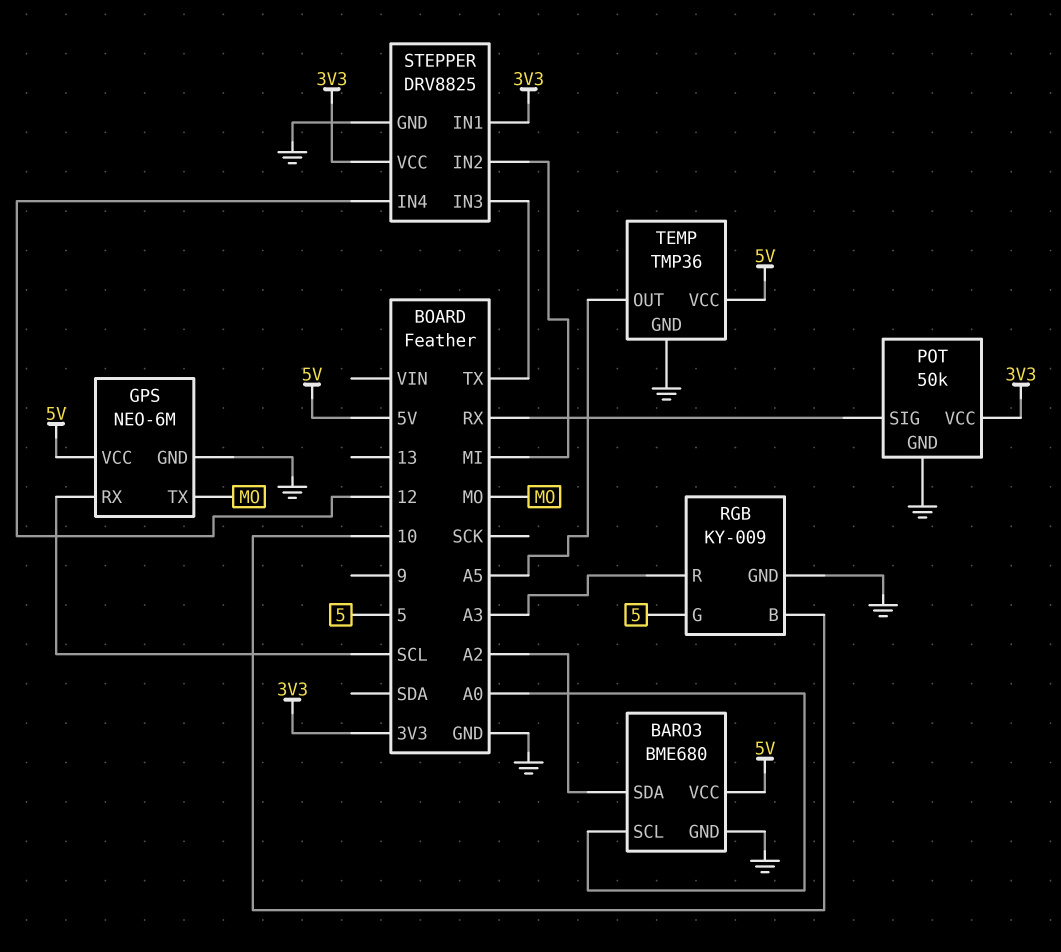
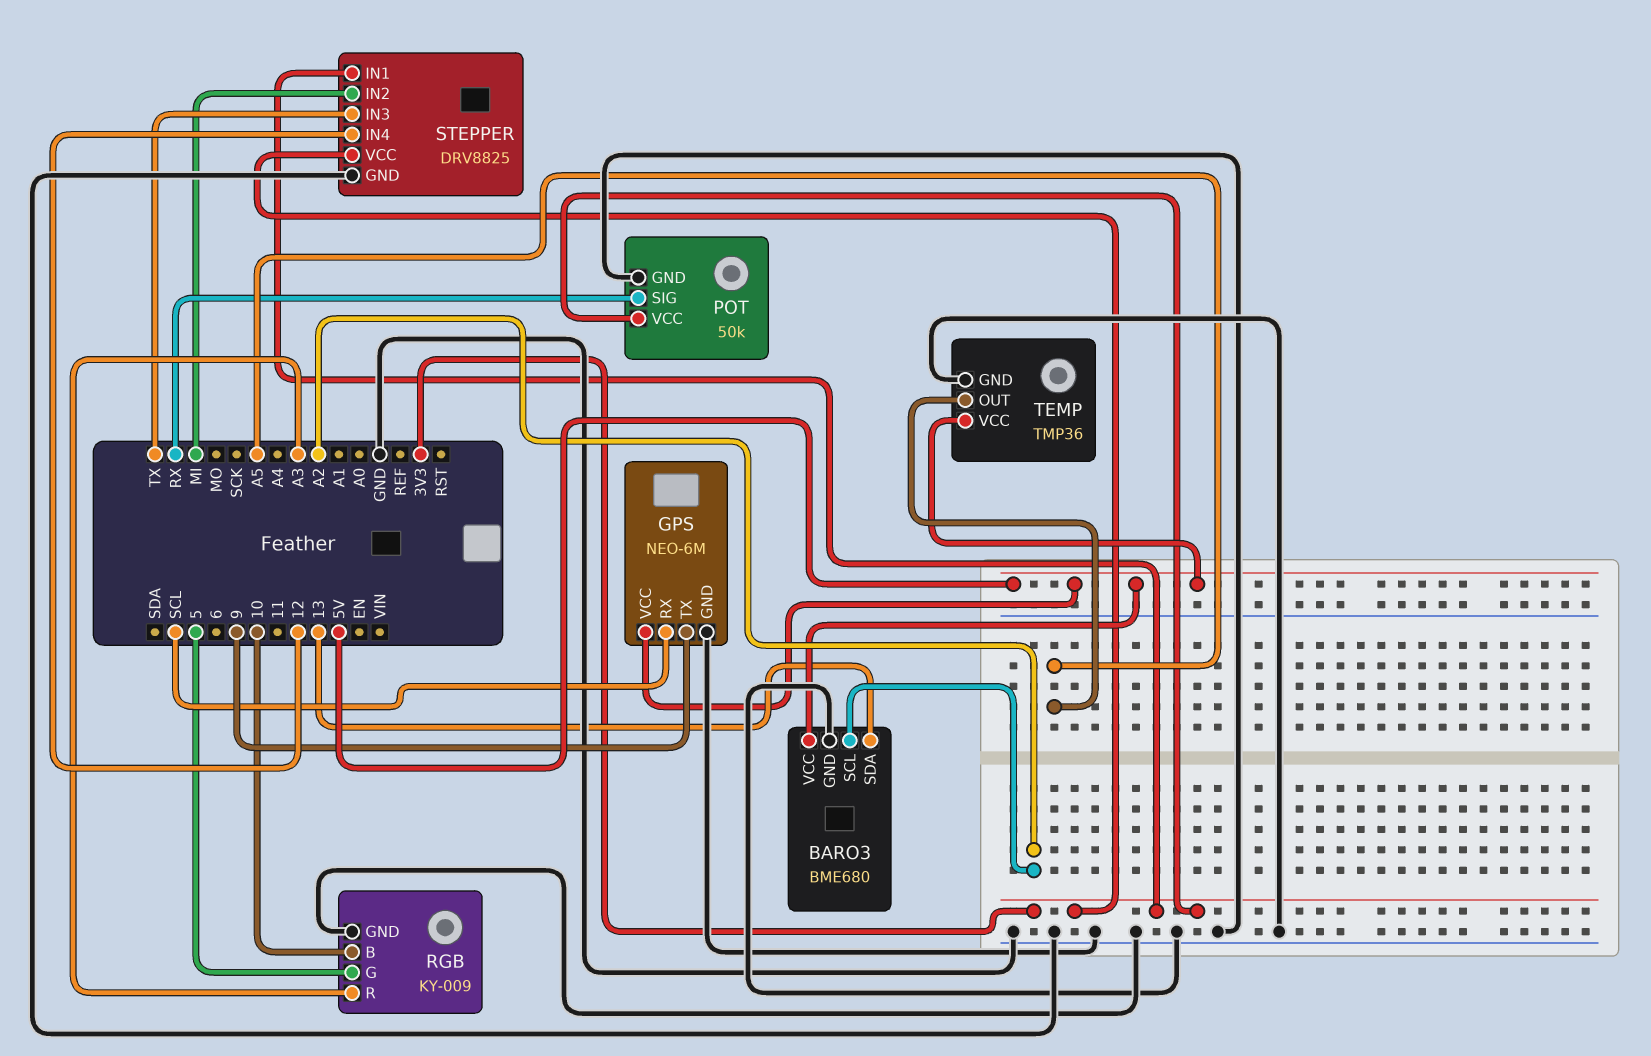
BARO3 pin SCL: A0 -> A2
BARO3 pin SDA: A2 -> 13
GPS pin TX: MO -> 9

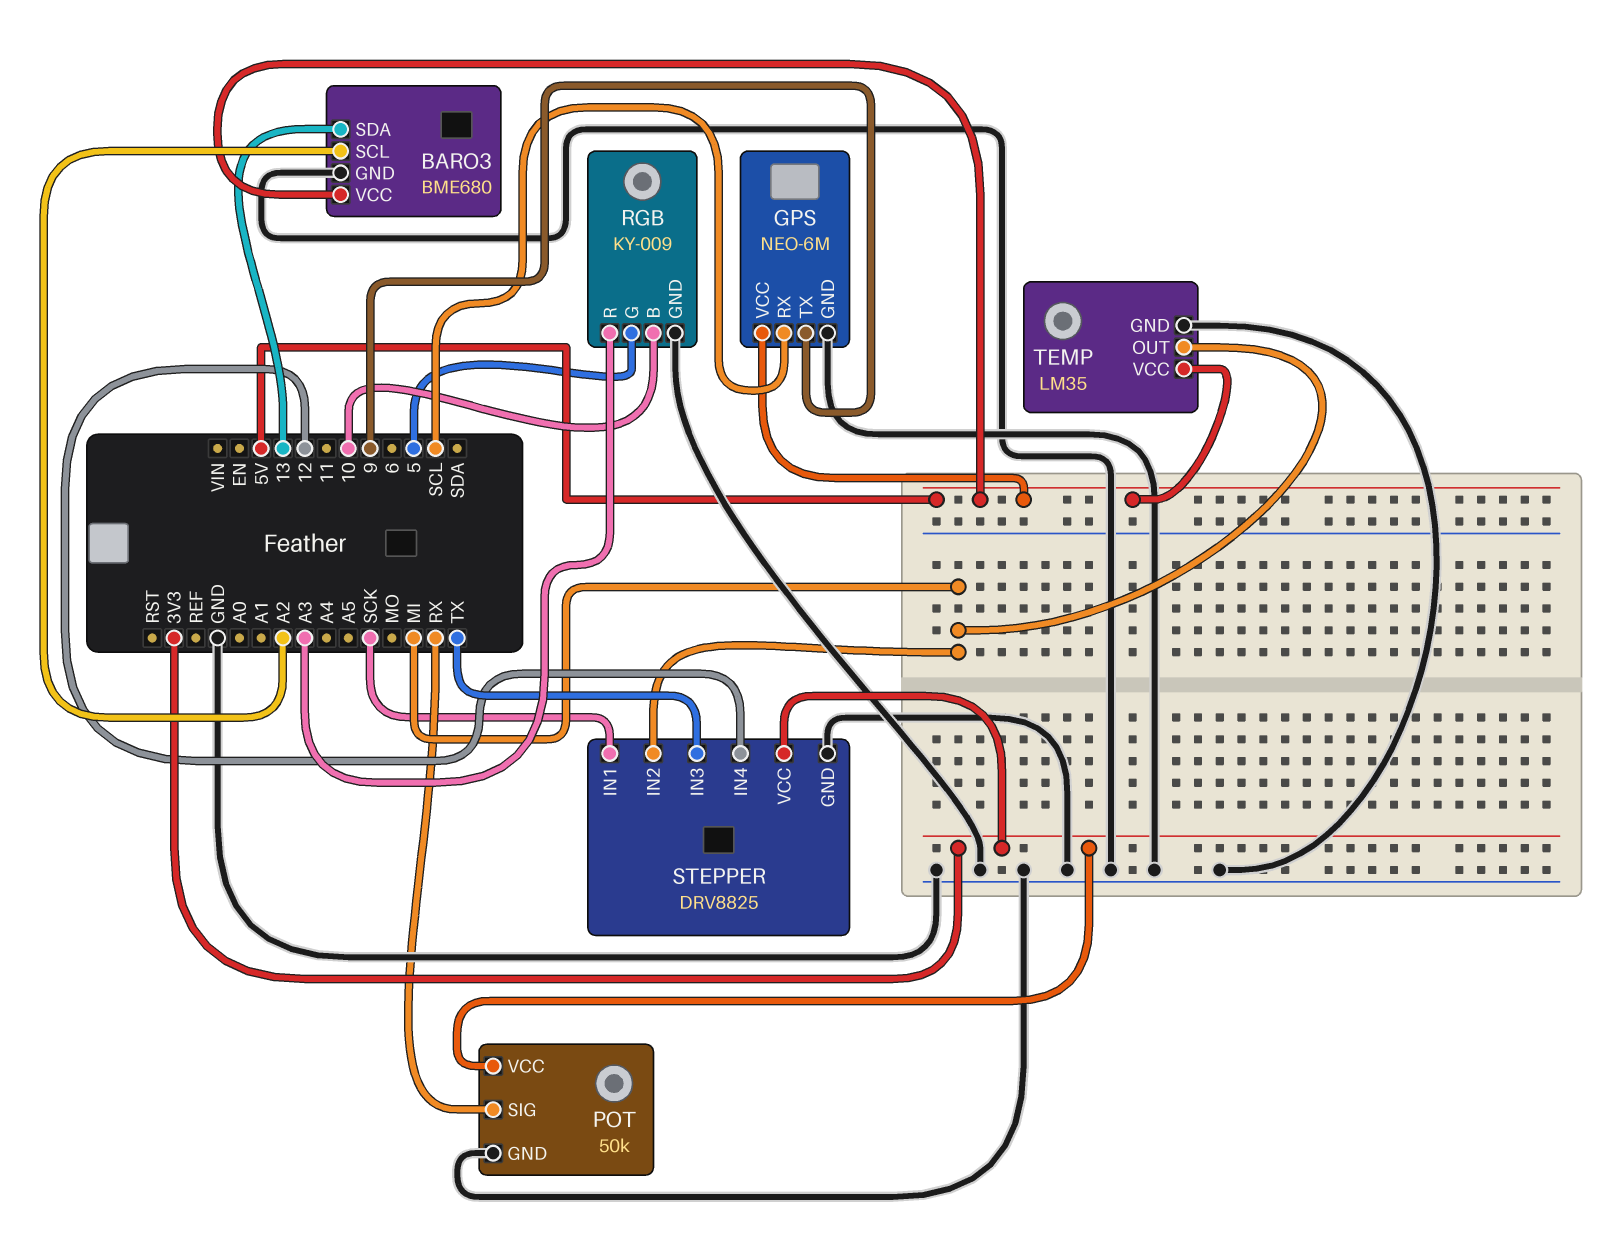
STEPPER pin IN1: 3V3 -> SCK
TEMP: TMP36 -> LM35
TEMP pin OUT: A5 -> MI

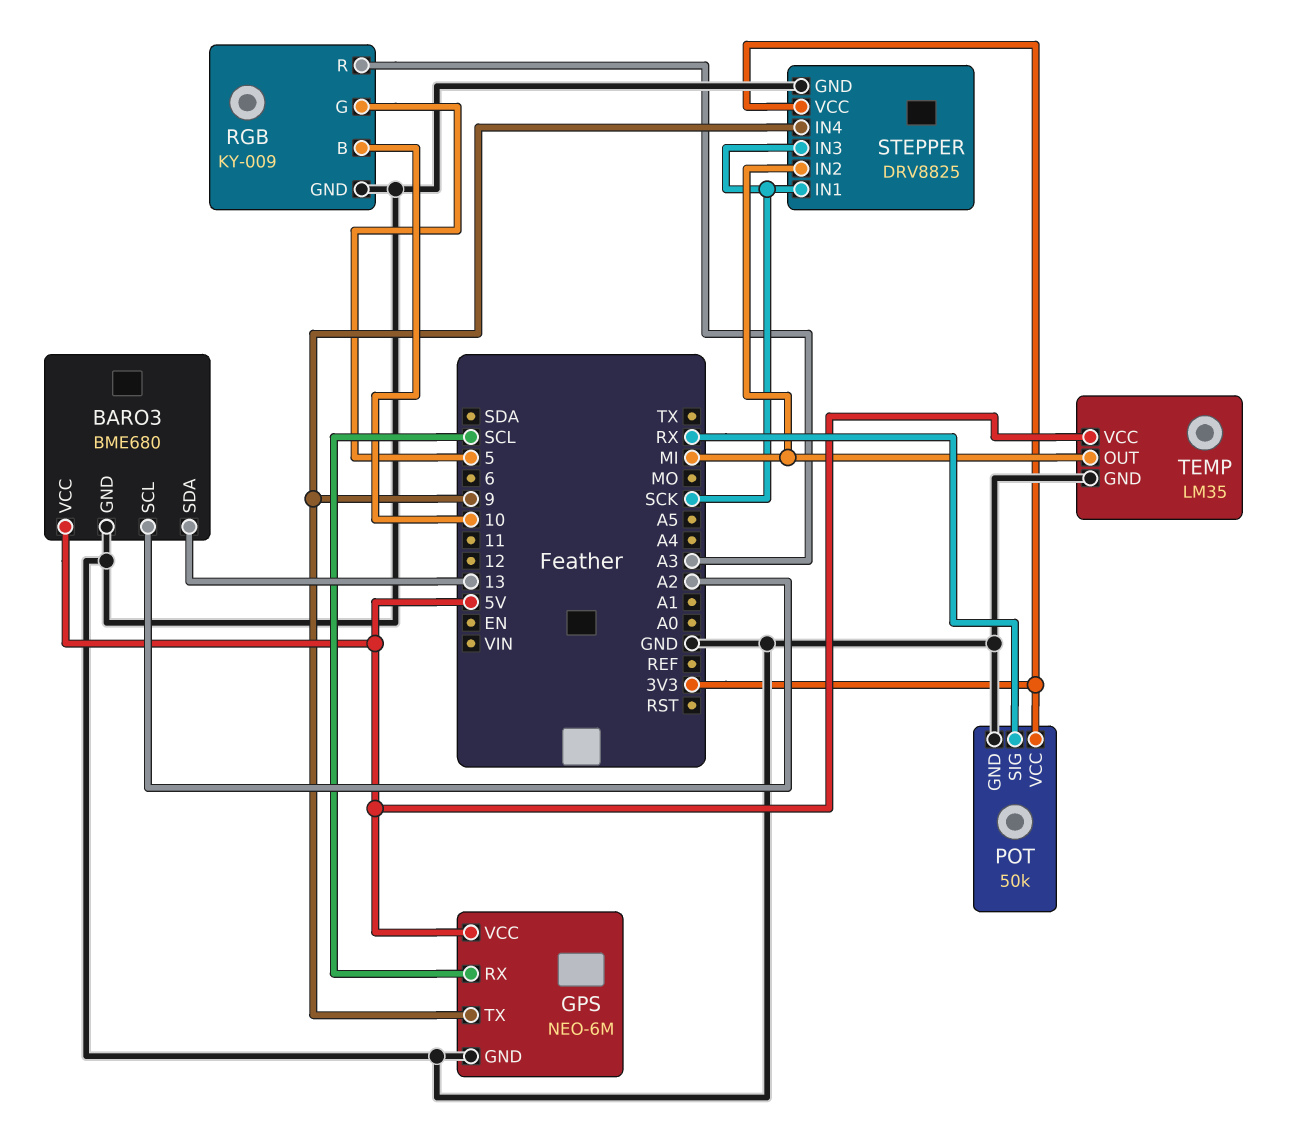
STEPPER pin IN3: TX -> SCK
STEPPER pin IN4: 12 -> 9

